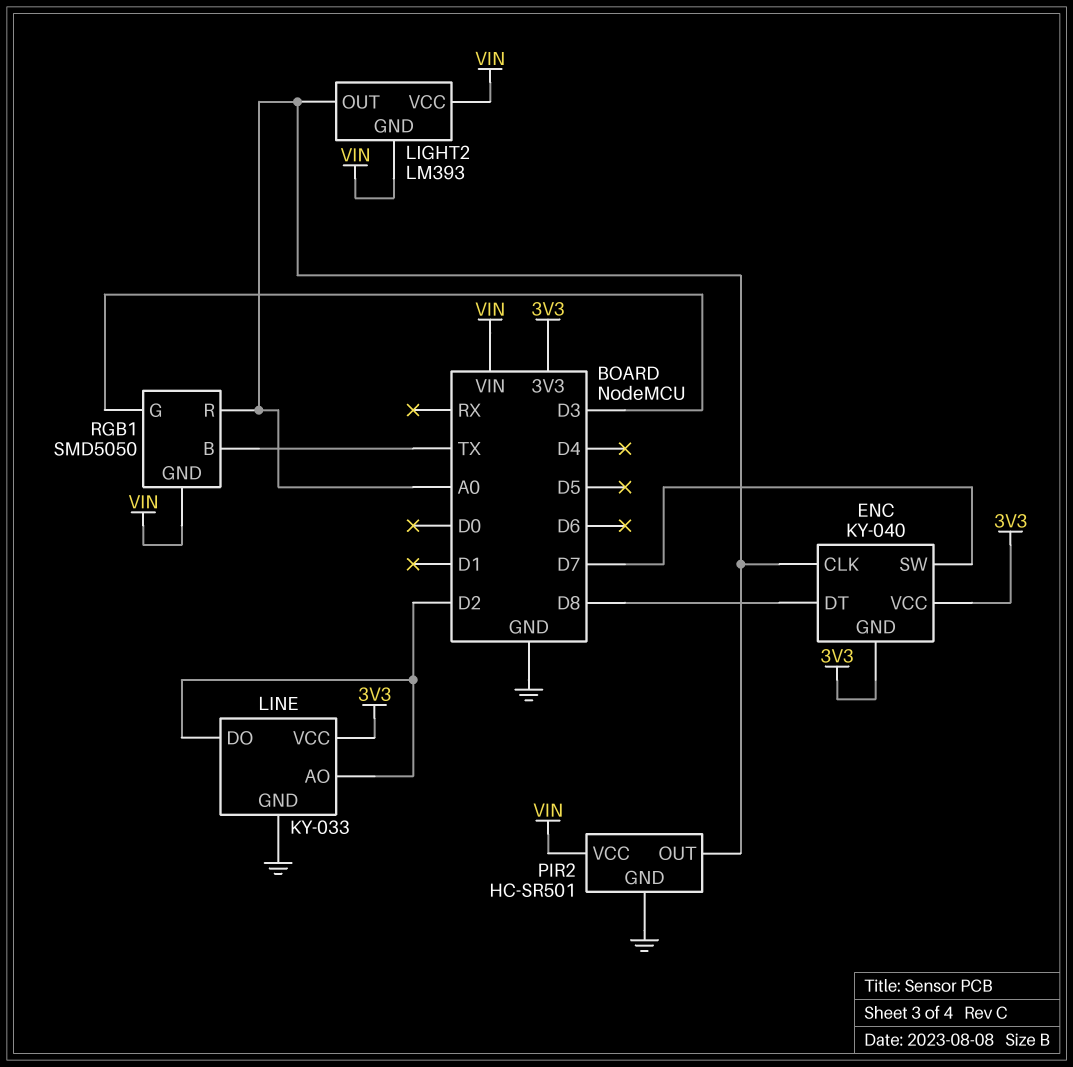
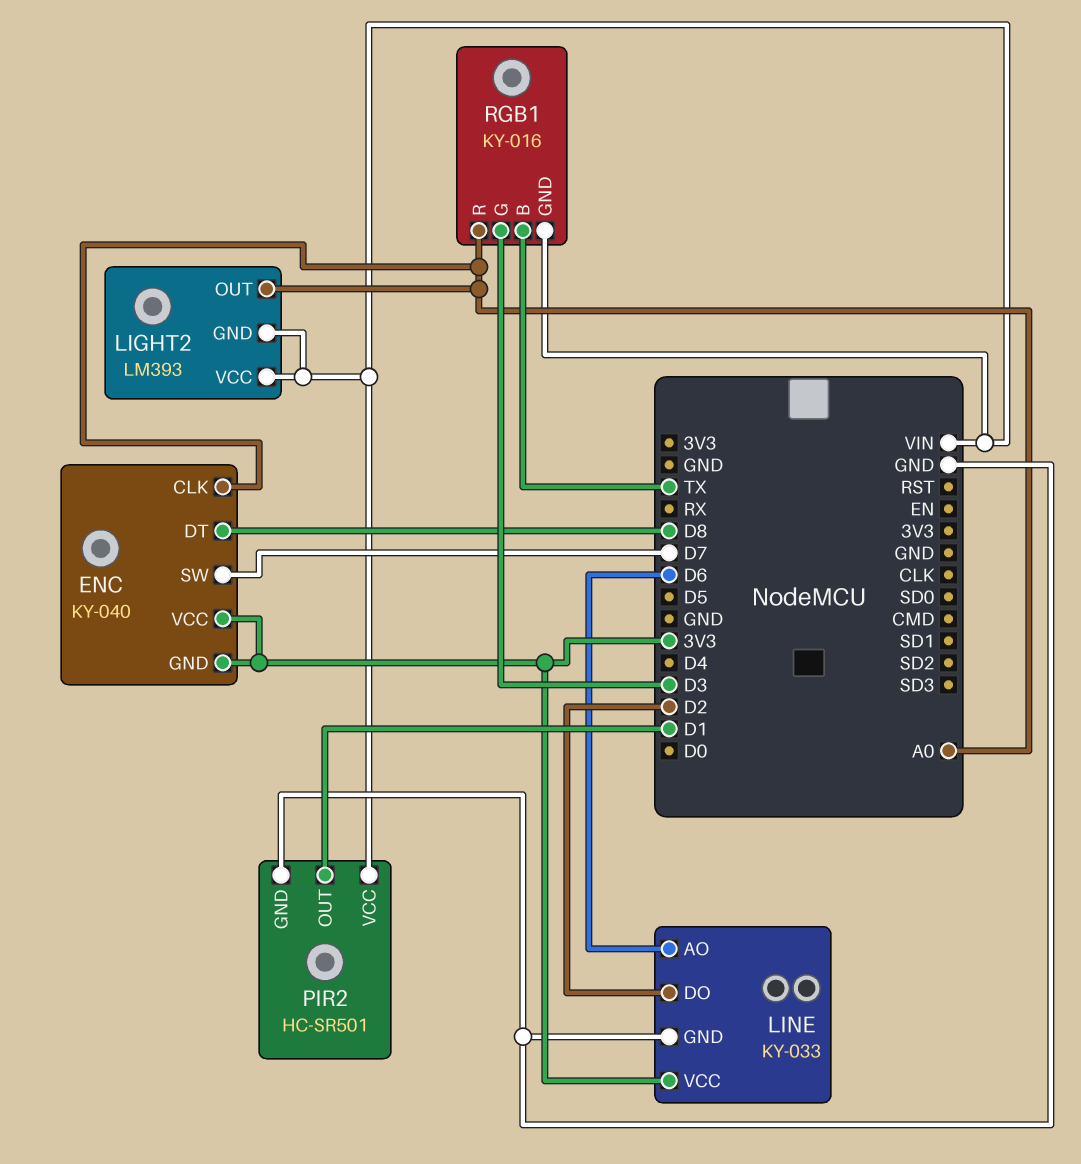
LINE pin AO: D2 -> D6
PIR2 pin OUT: A0 -> D1
RGB1: SMD5050 -> KY-016

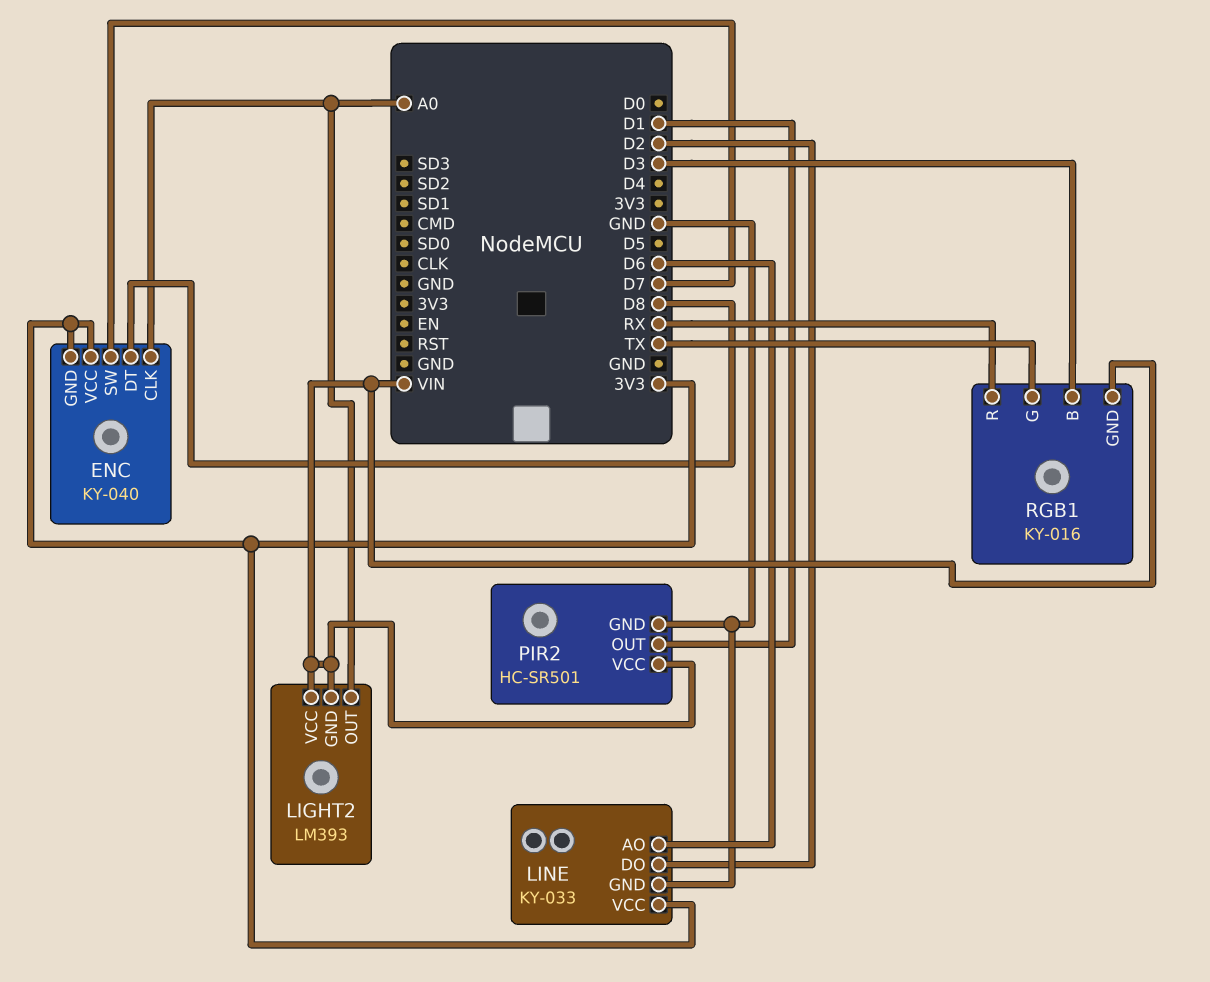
RGB1 pin B: TX -> D3
RGB1 pin G: D3 -> TX
RGB1 pin R: A0 -> RX

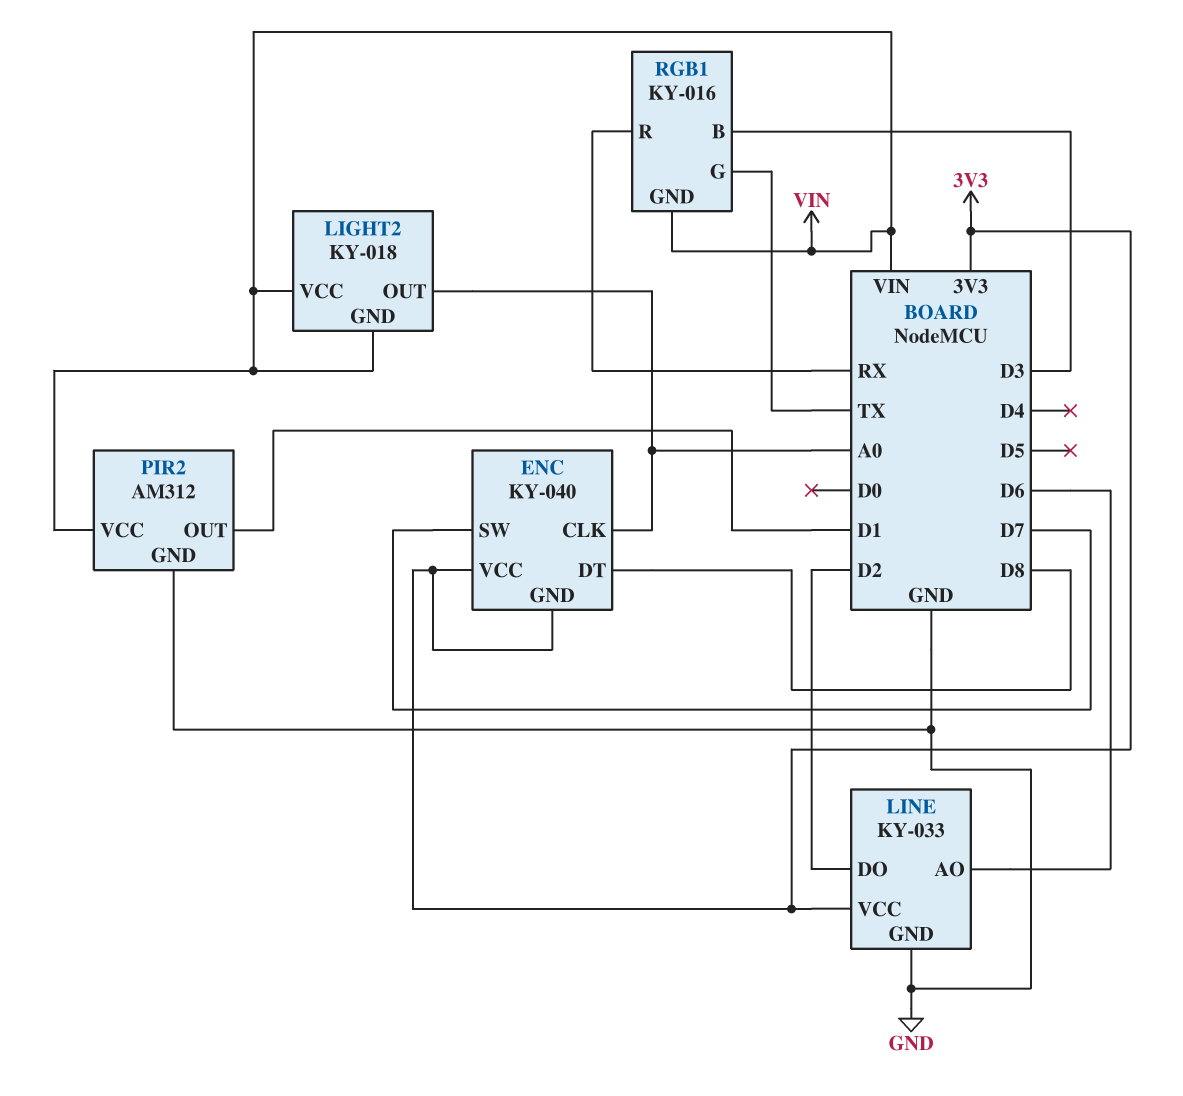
LIGHT2: LM393 -> KY-018
PIR2: HC-SR501 -> AM312

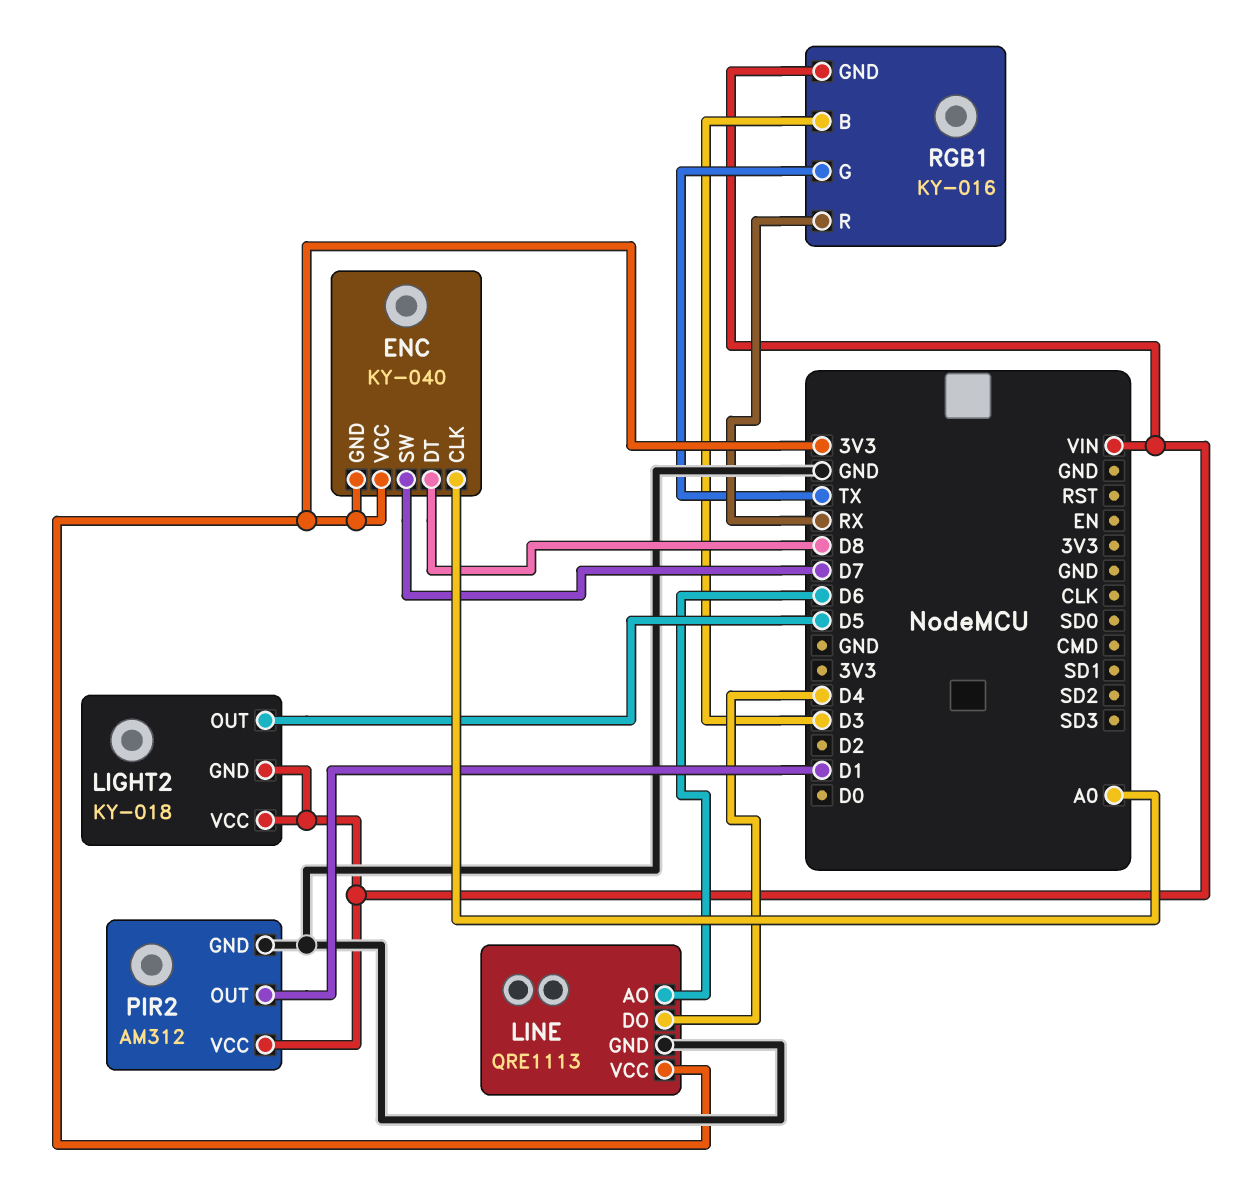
LIGHT2 pin OUT: A0 -> D5
LINE: KY-033 -> QRE1113
LINE pin DO: D2 -> D4

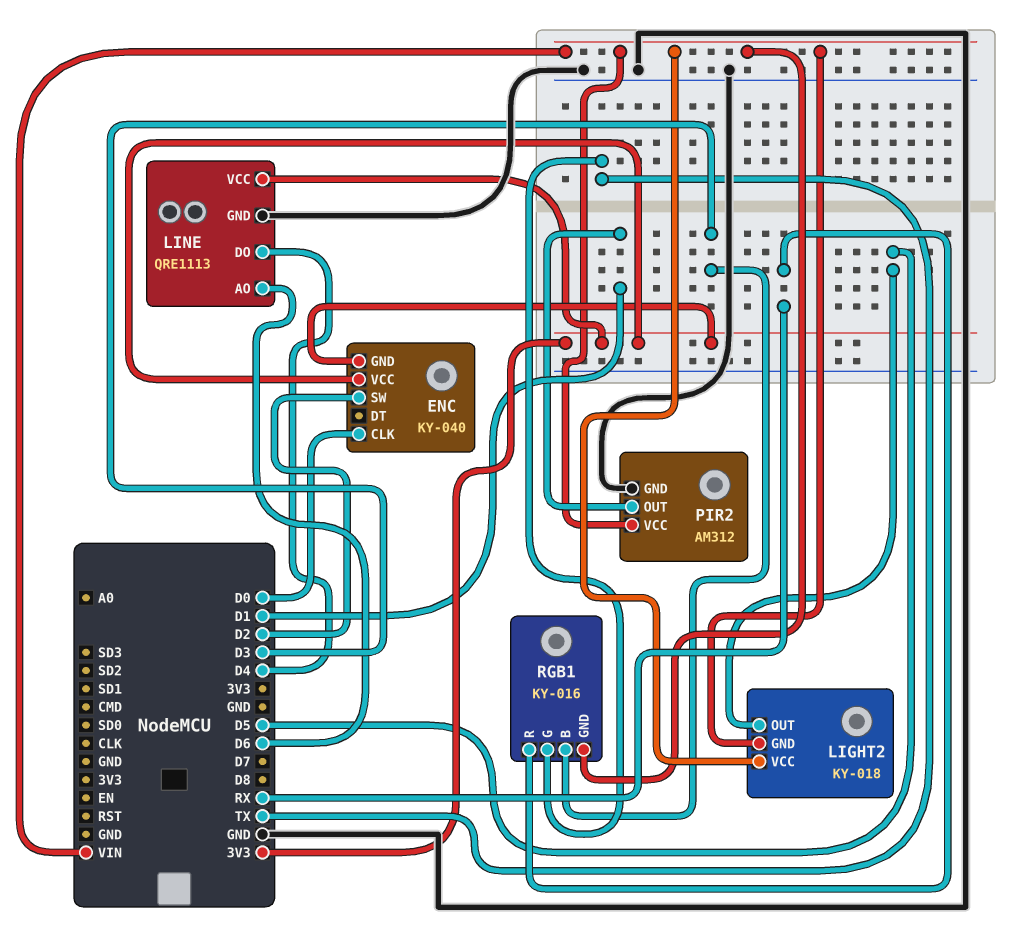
ENC pin CLK: A0 -> D0
ENC pin DT: D8 -> none
ENC pin SW: D7 -> D2

